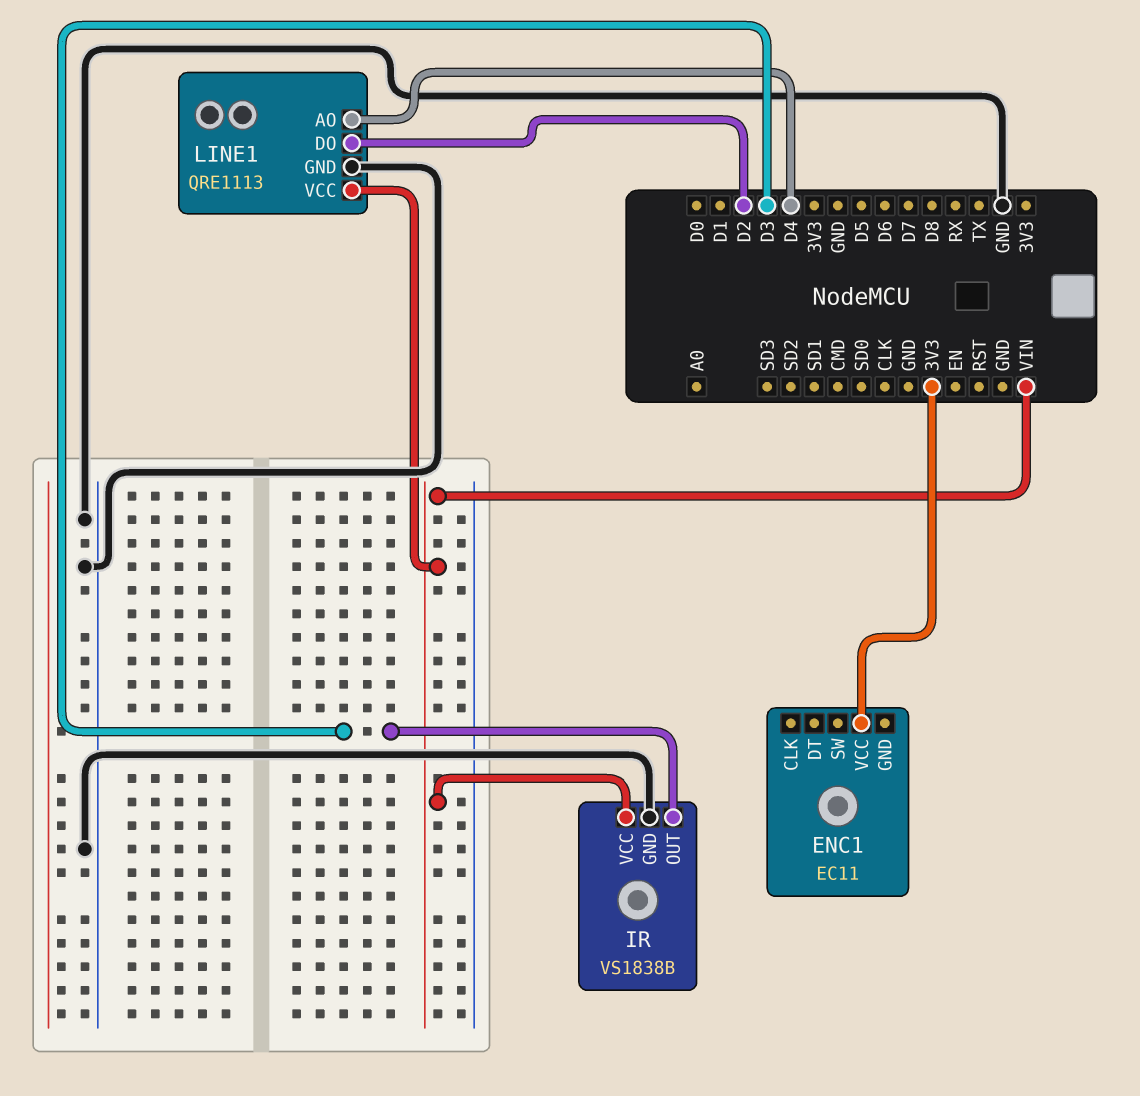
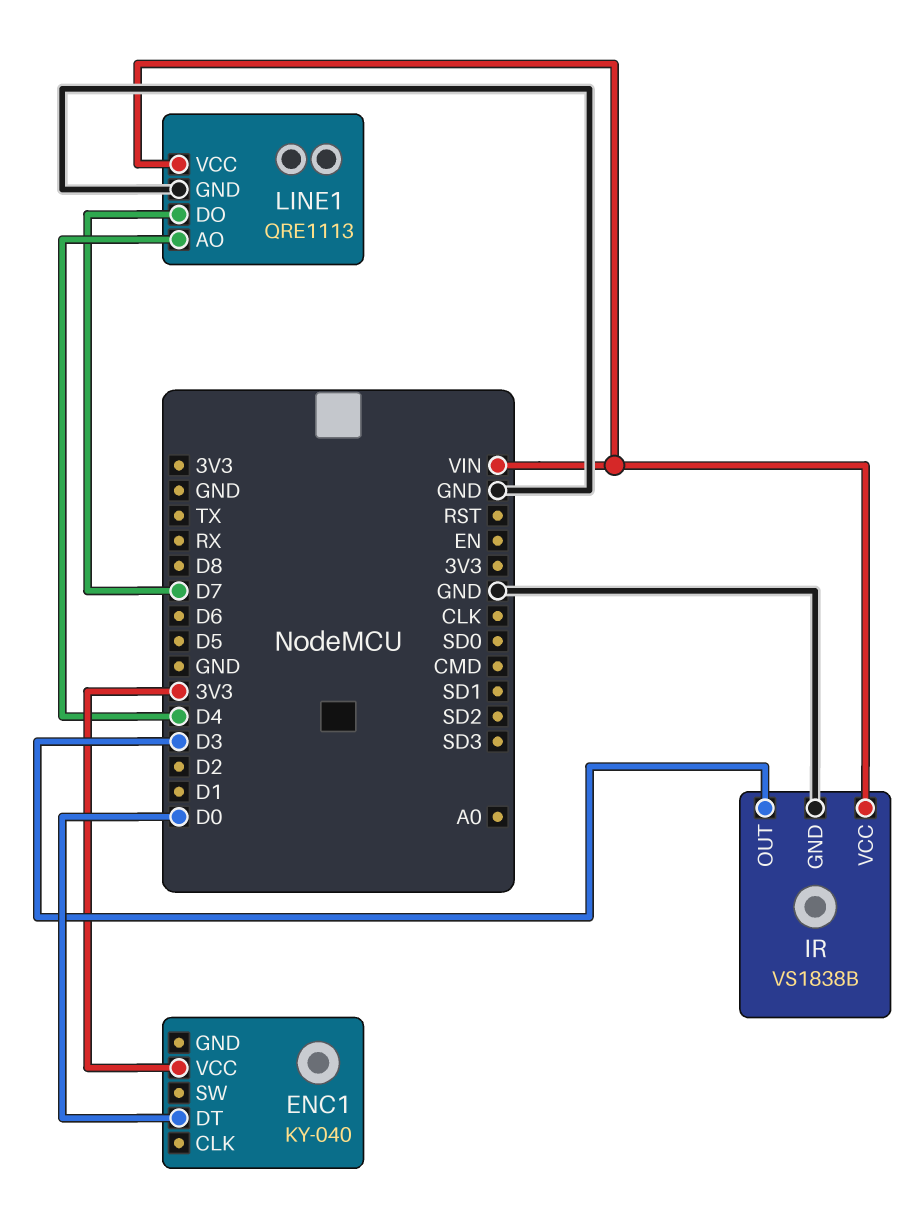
ENC1: EC11 -> KY-040
ENC1 pin DT: none -> D0
LINE1 pin DO: D2 -> D7

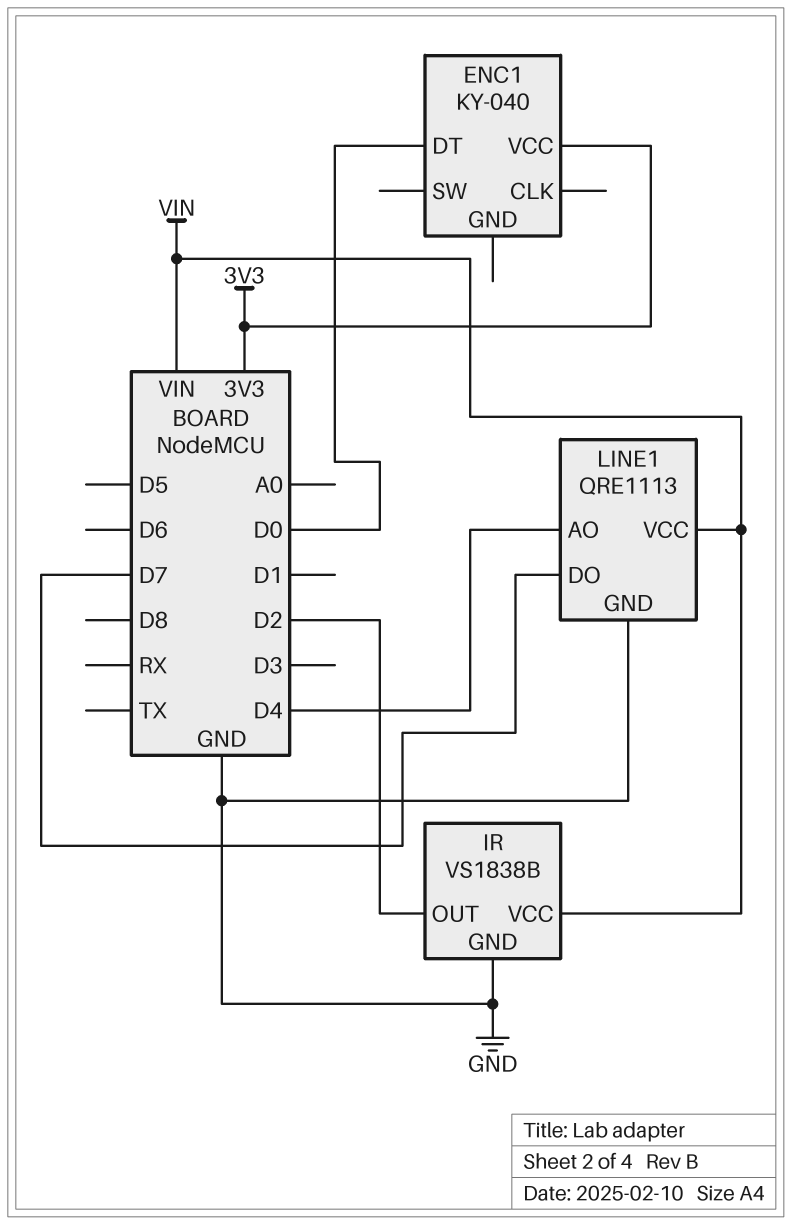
IR pin OUT: D3 -> D2

